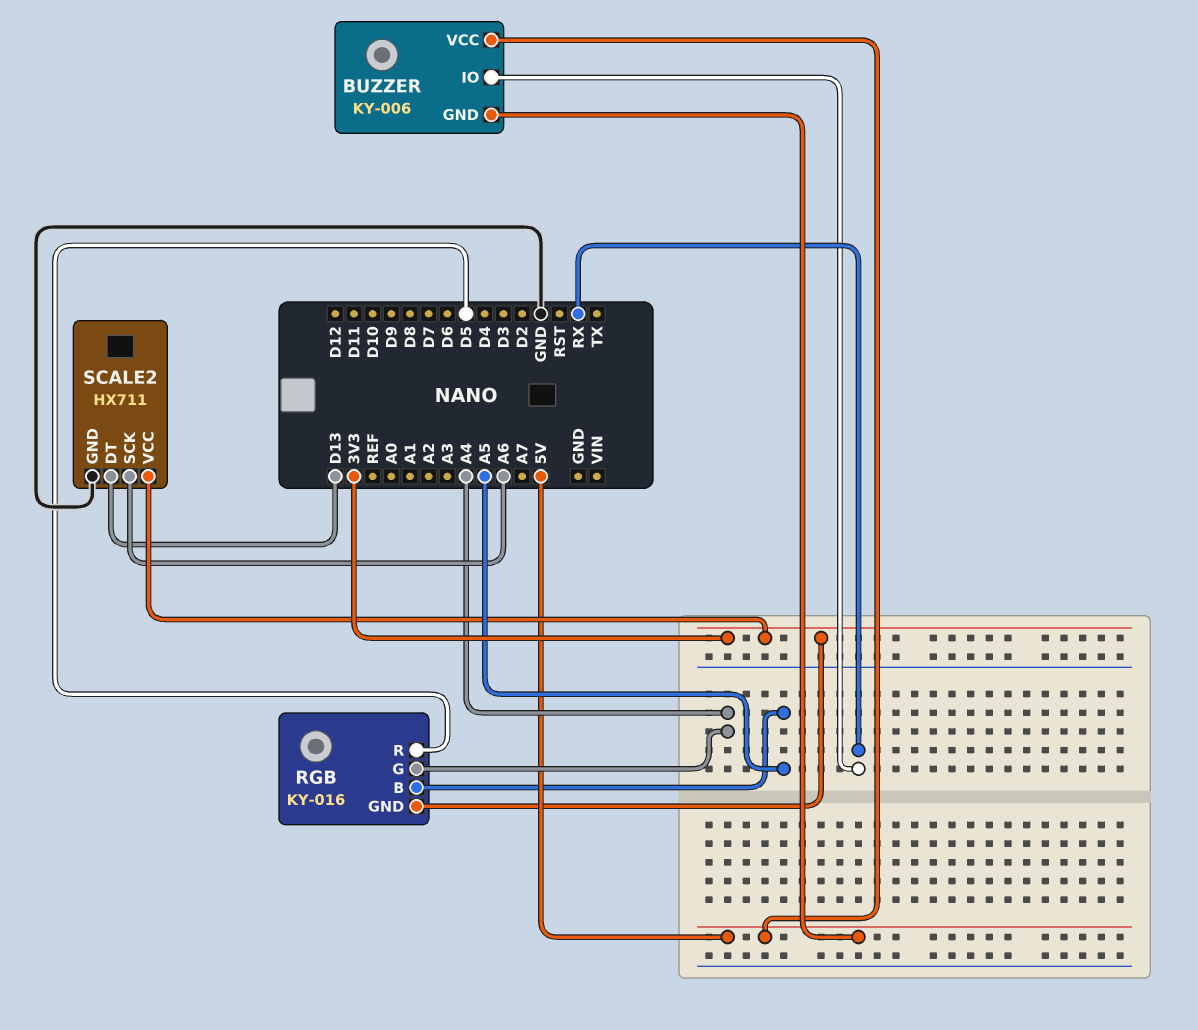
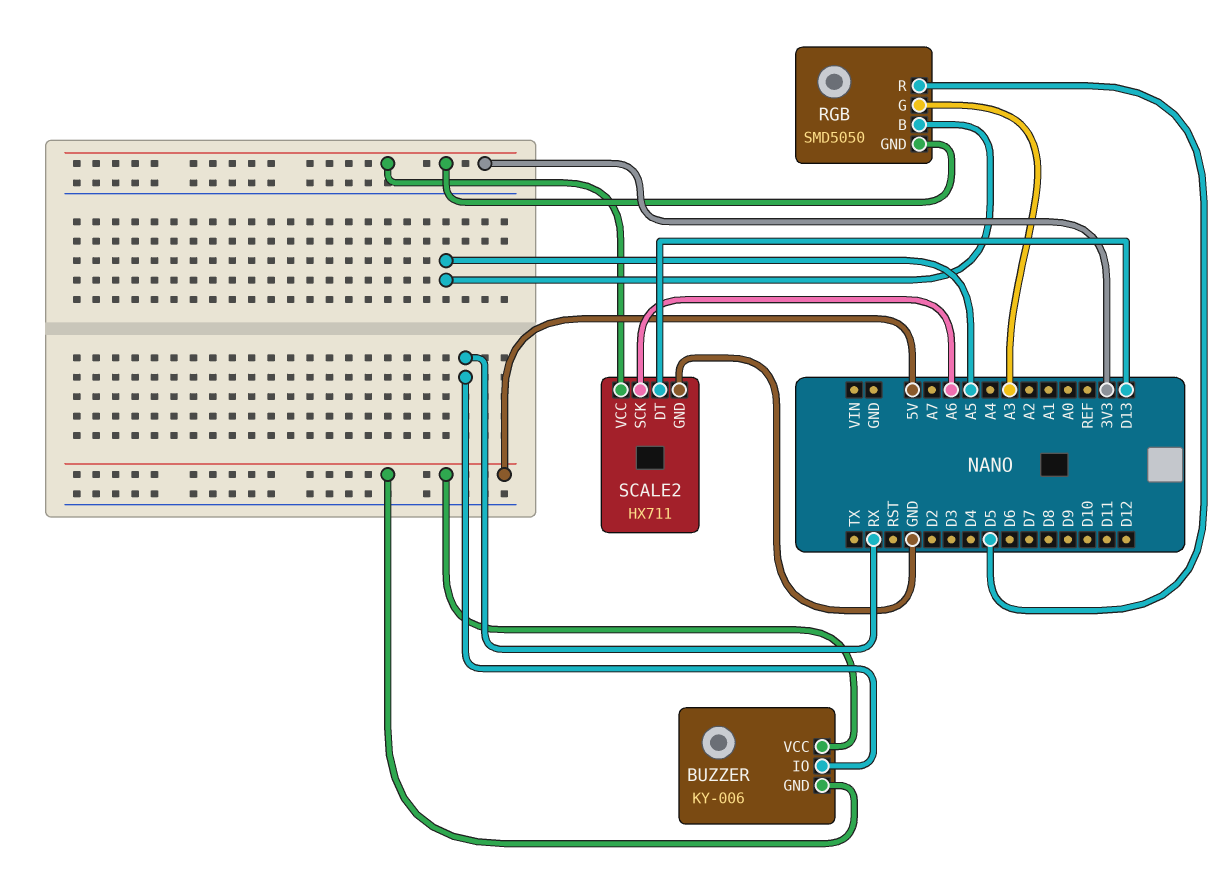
RGB: KY-016 -> SMD5050
RGB pin G: A4 -> A3

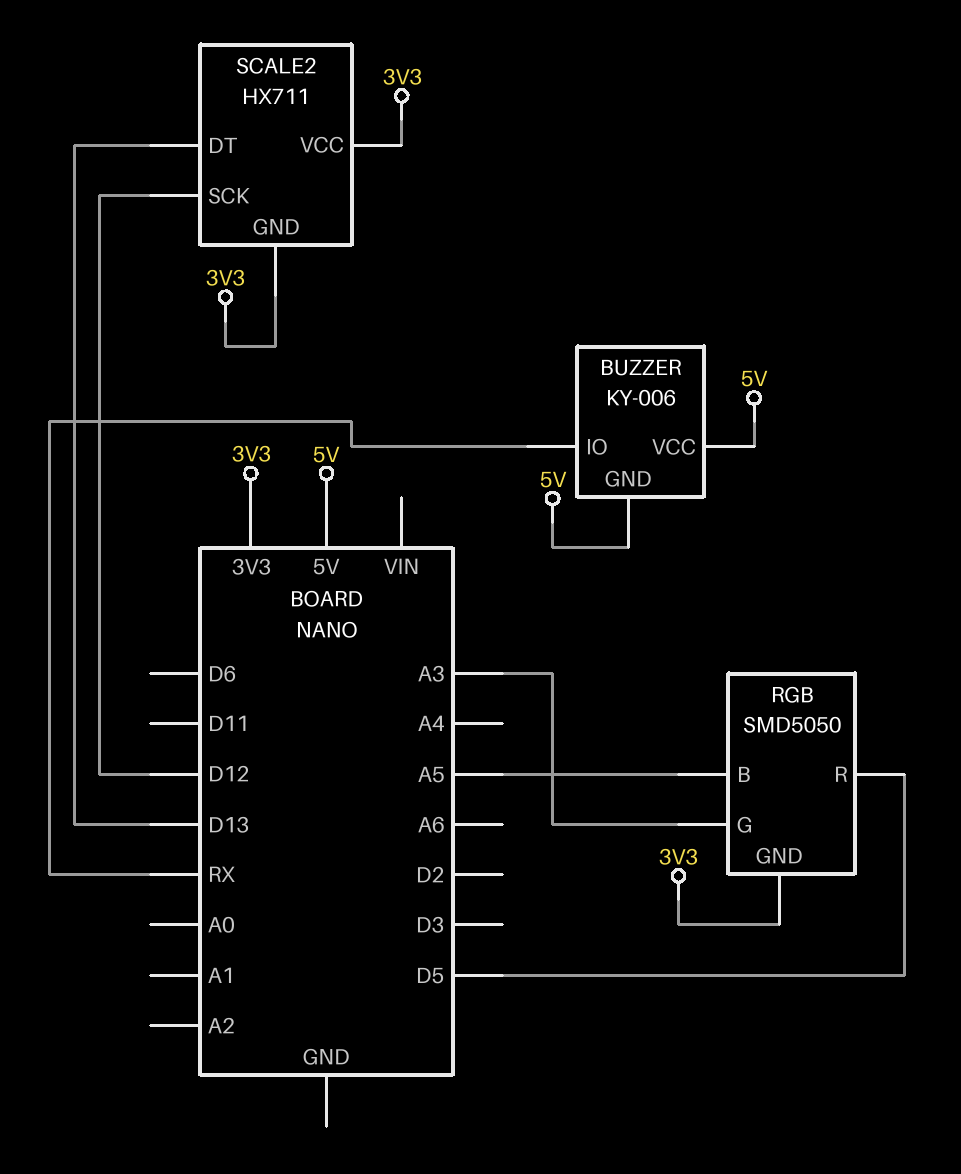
SCALE2 pin GND: GND -> 3V3
SCALE2 pin SCK: A6 -> D12

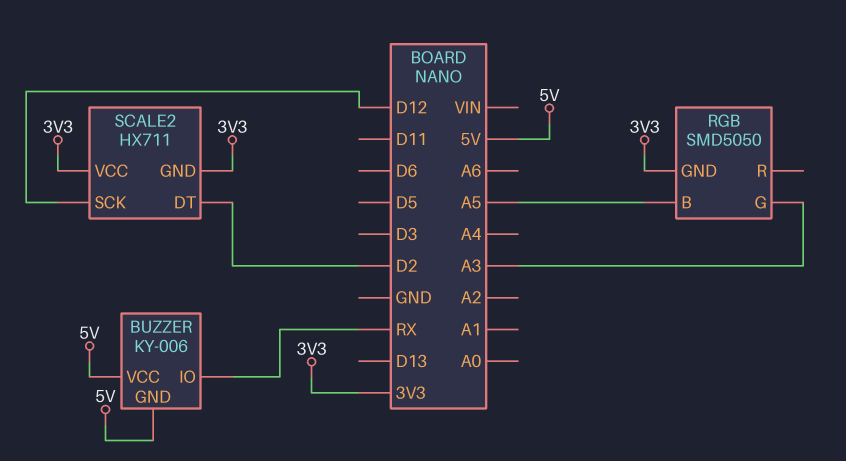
RGB pin R: D5 -> none
SCALE2 pin DT: D13 -> D2

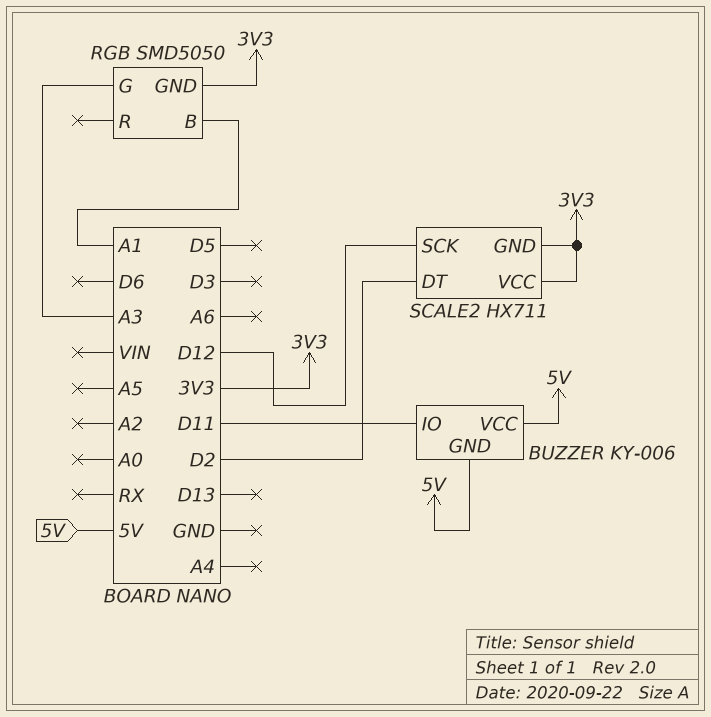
BUZZER pin IO: RX -> D11
RGB pin B: A5 -> A1

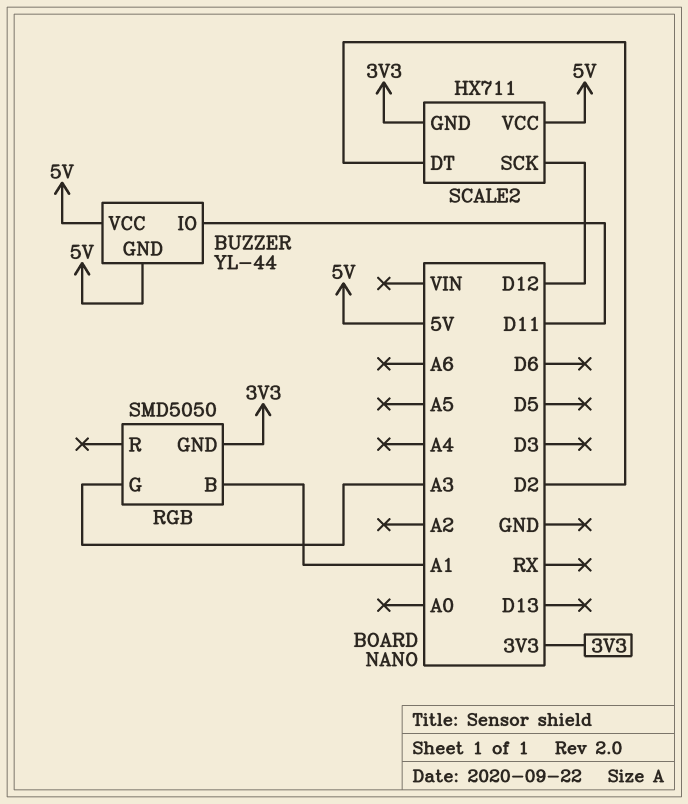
BUZZER: KY-006 -> YL-44
SCALE2 pin VCC: 3V3 -> 5V

